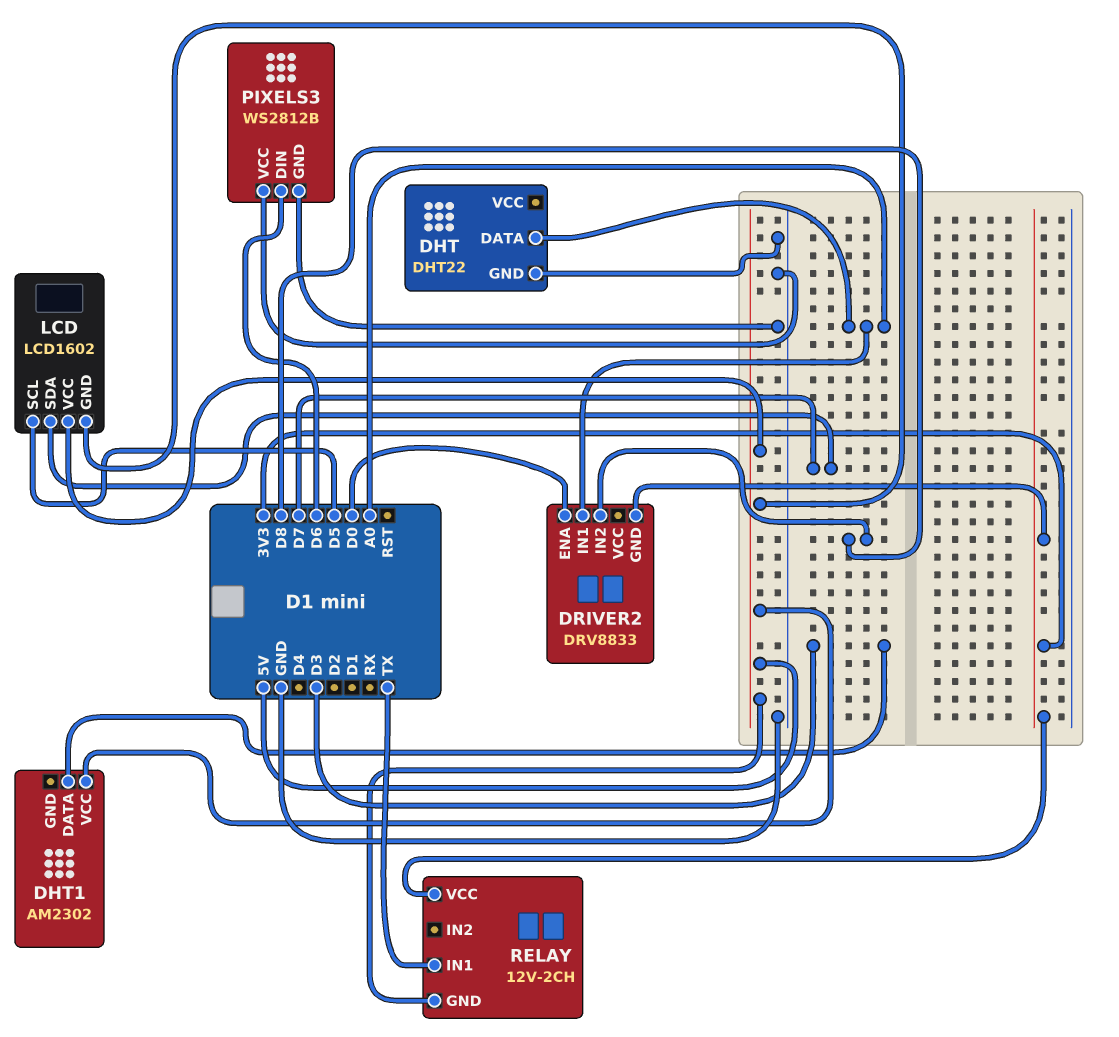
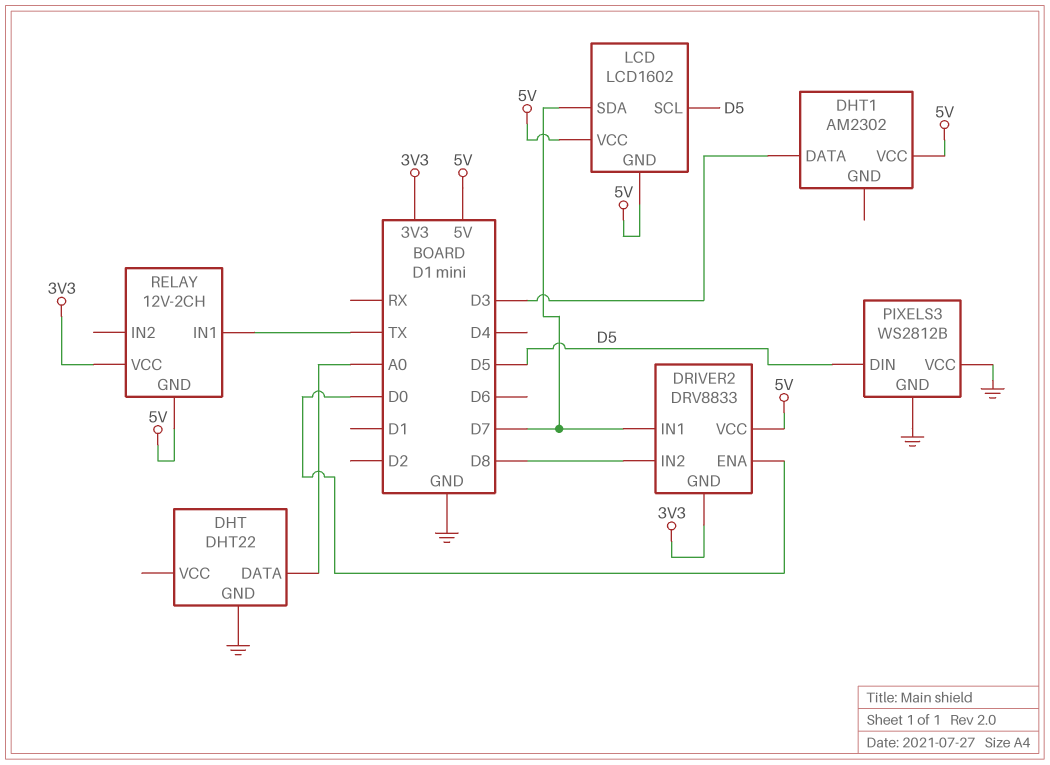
DRIVER2 pin IN1: A0 -> D7
DRIVER2 pin VCC: none -> 5V
PIXELS3 pin DIN: D6 -> D5

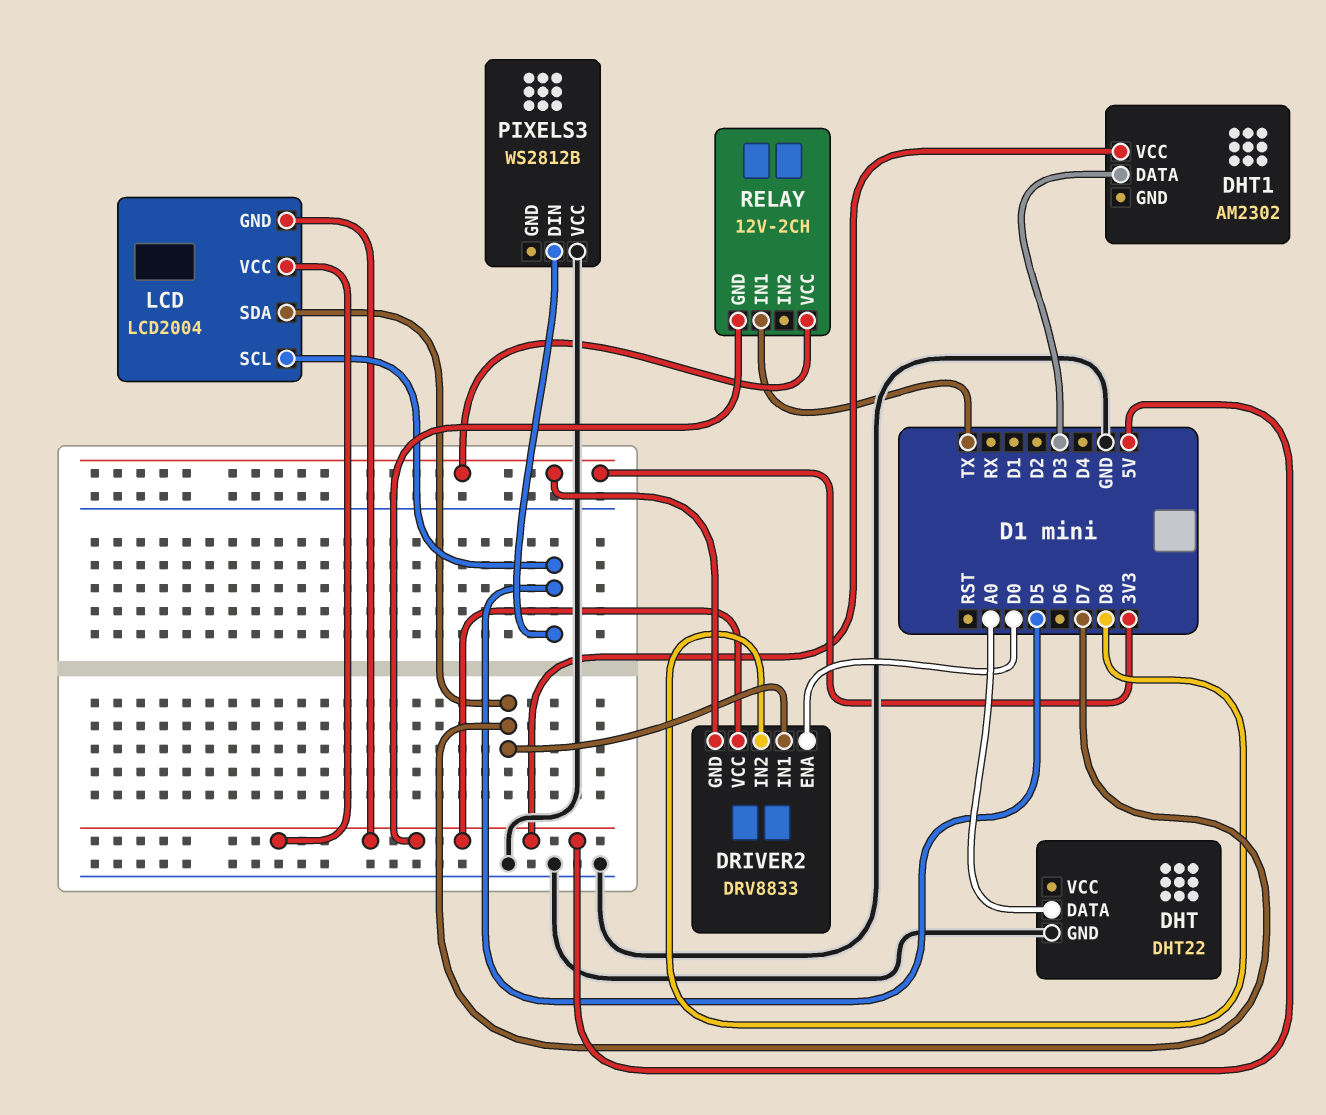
LCD: LCD1602 -> LCD2004
PIXELS3 pin GND: GND -> none

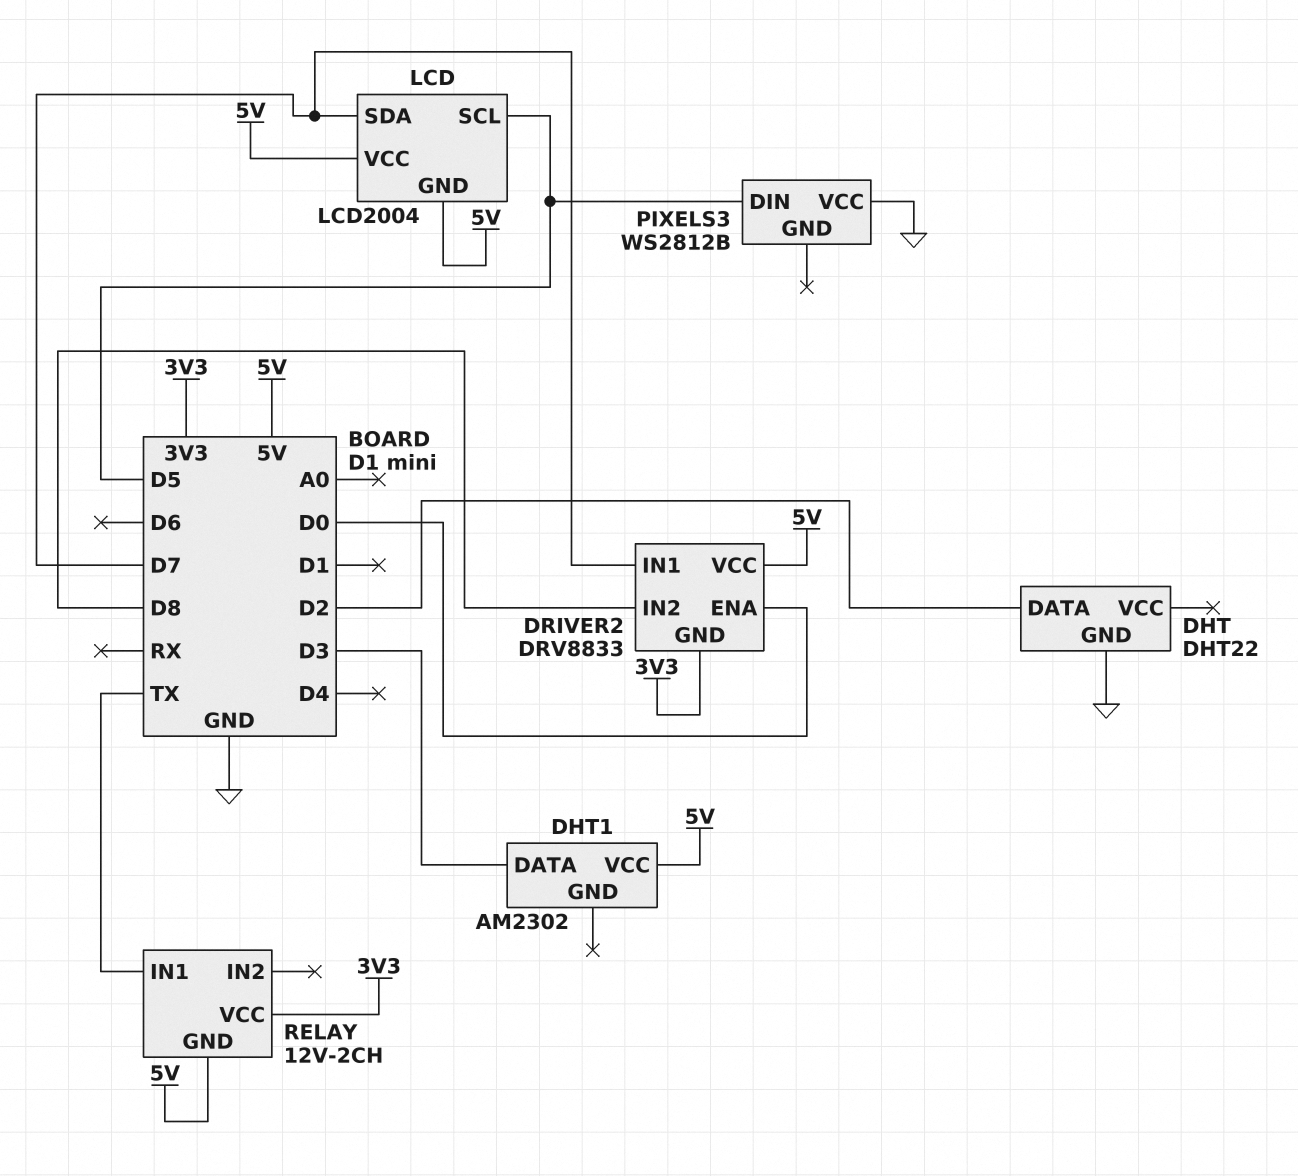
DHT pin DATA: A0 -> D2

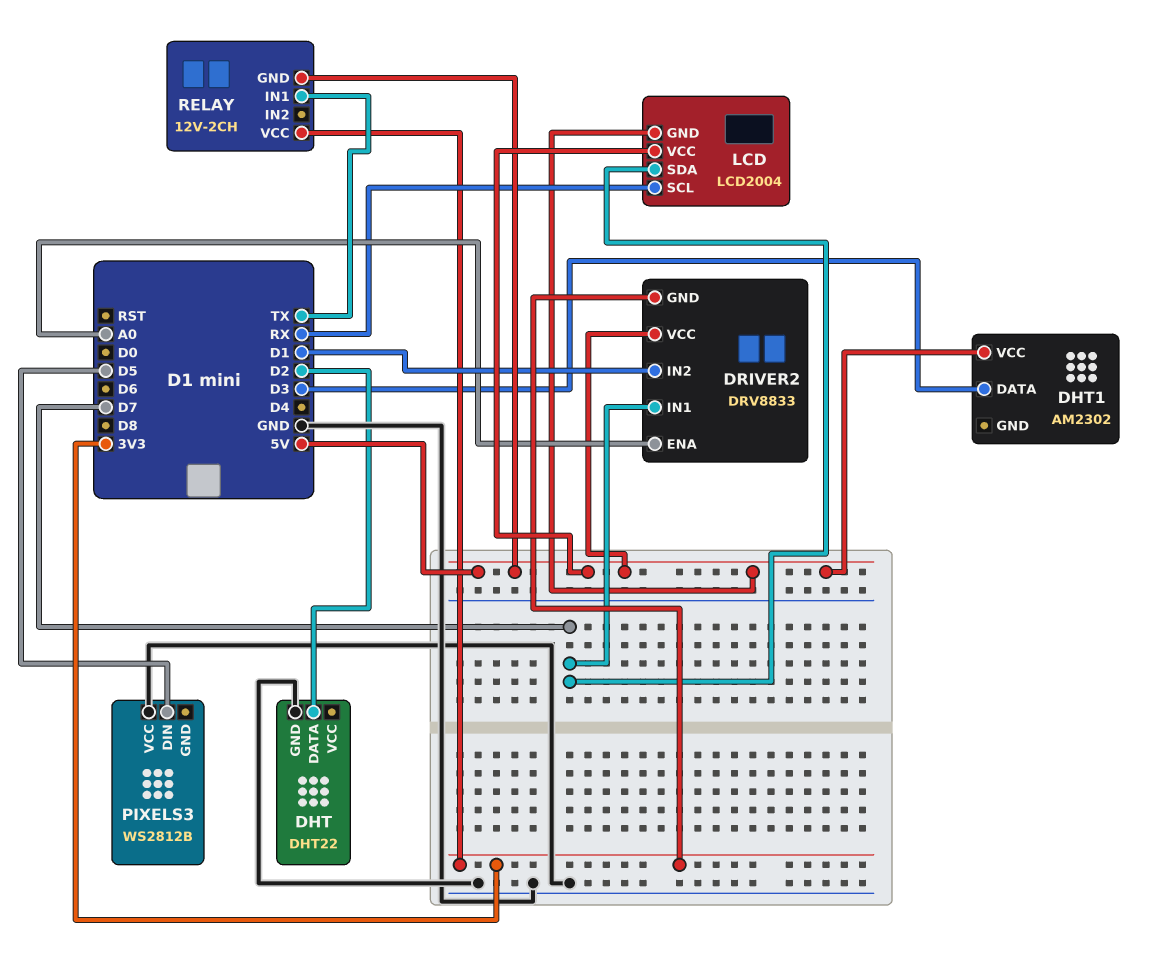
DRIVER2 pin ENA: D0 -> A0
DRIVER2 pin IN2: D8 -> D1
LCD pin SCL: D5 -> RX

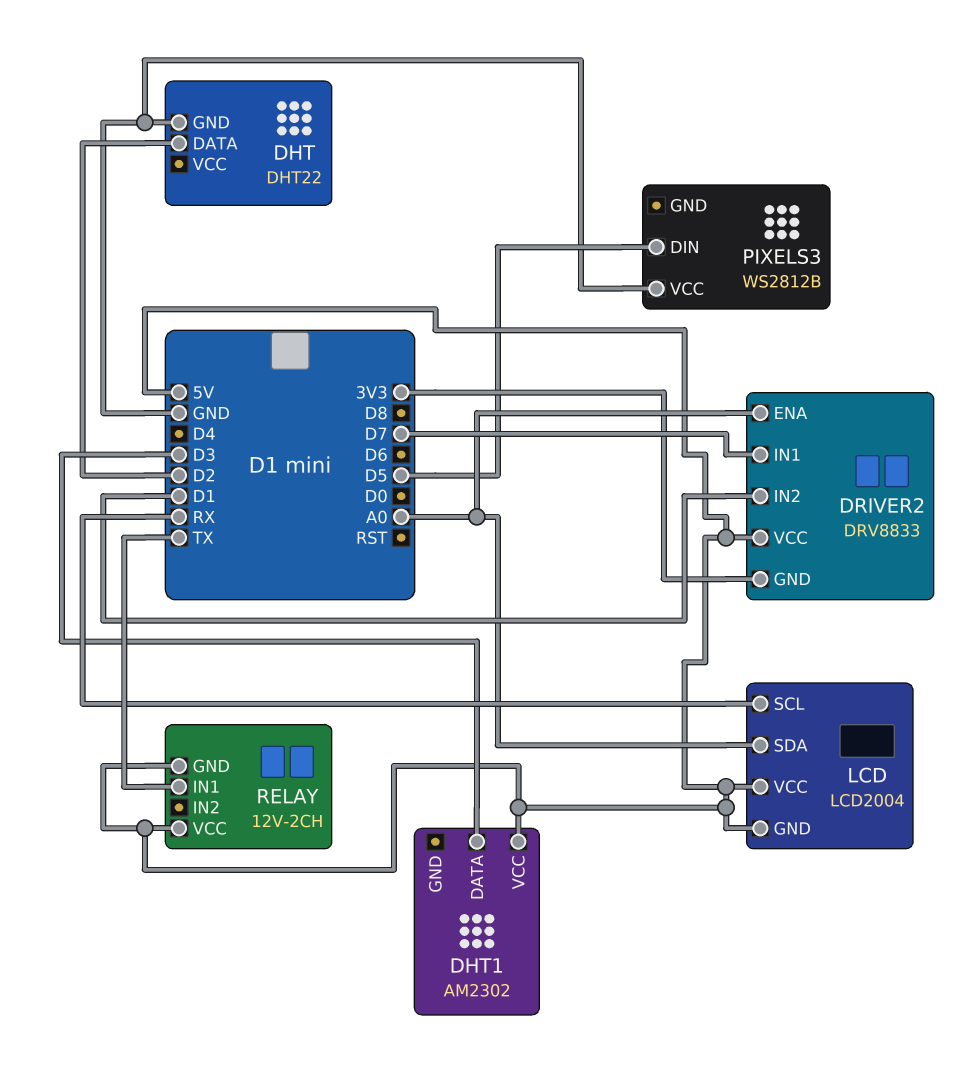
LCD pin SDA: D7 -> A0
RELAY pin VCC: 3V3 -> 5V

